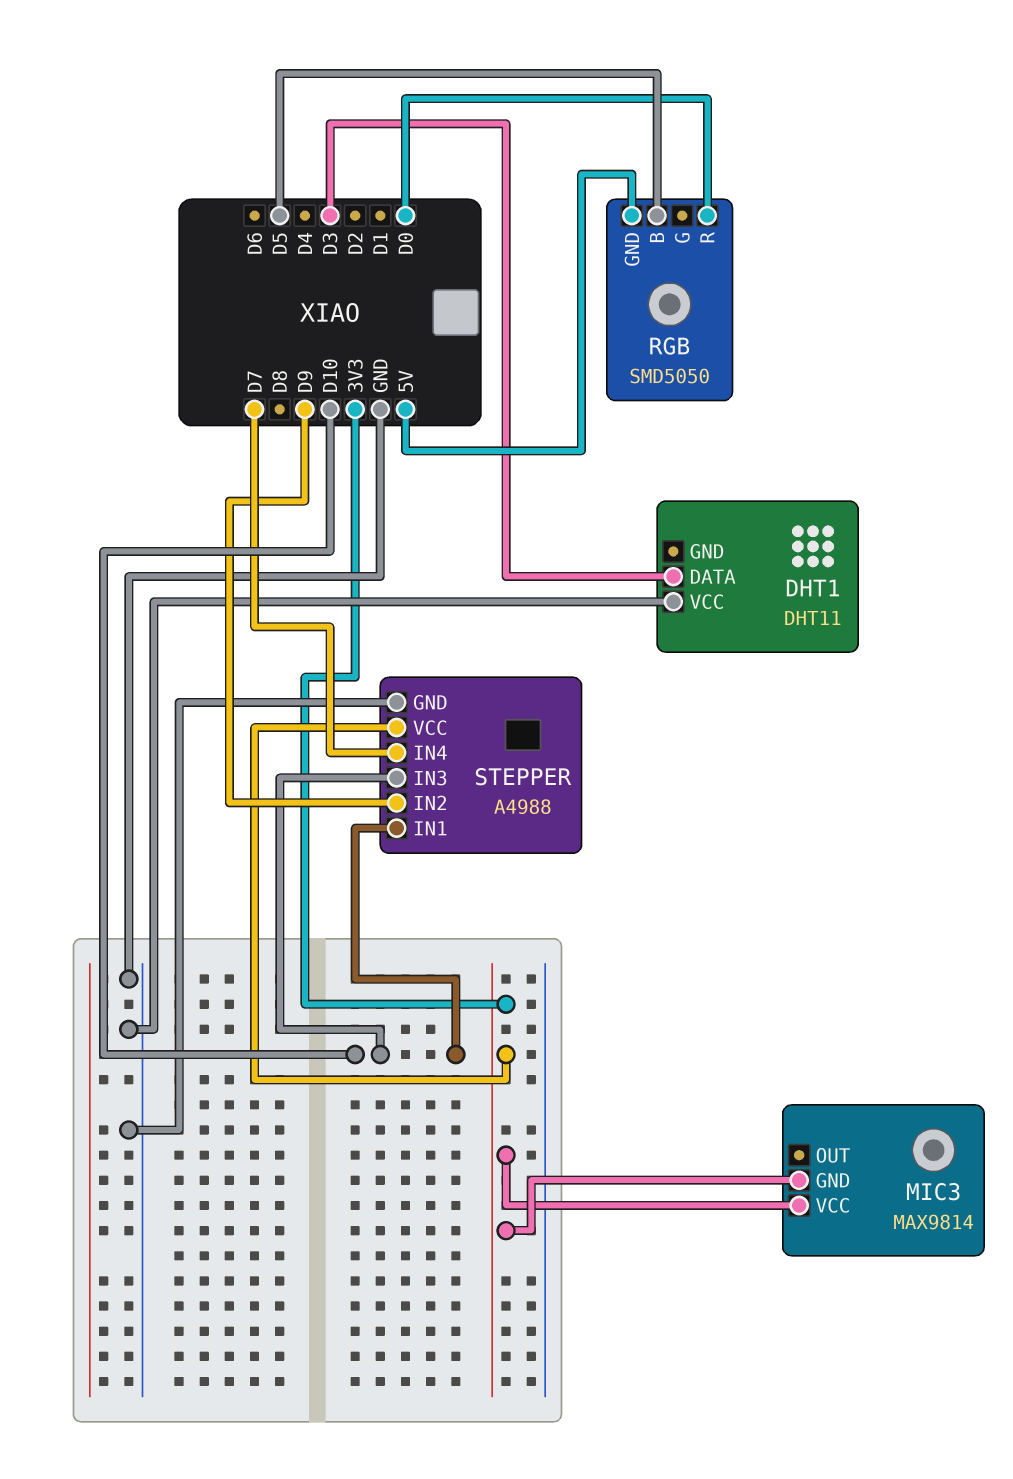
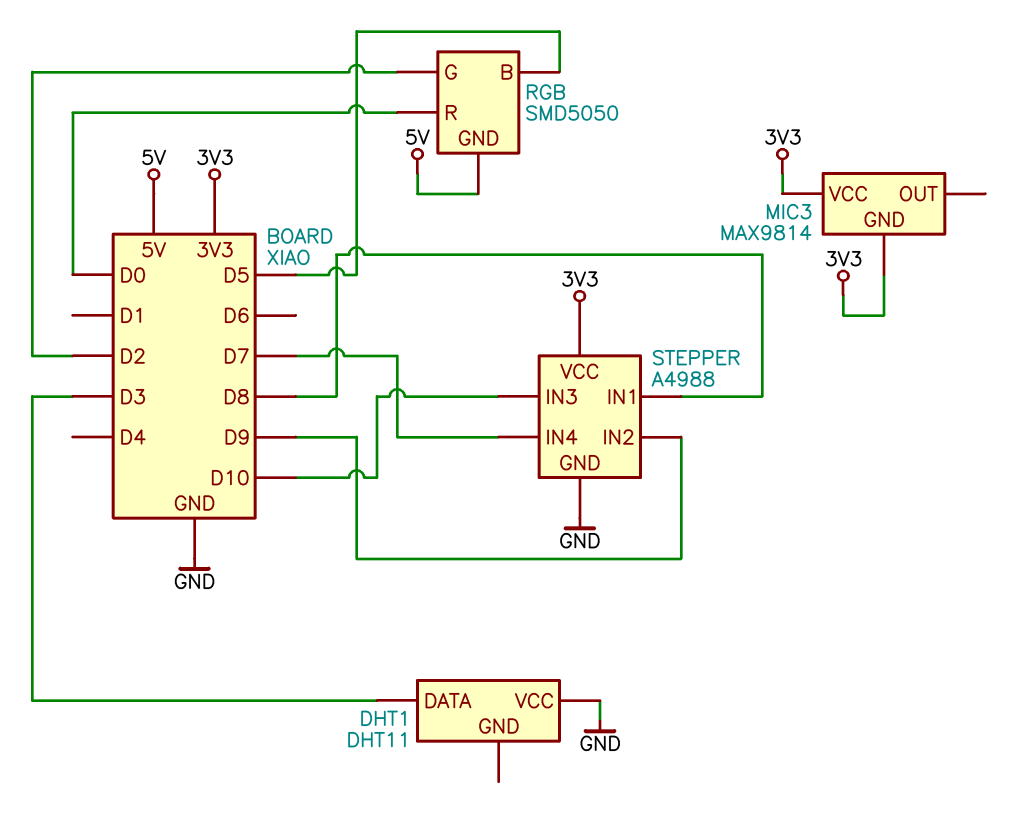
RGB pin G: none -> D2
STEPPER pin IN1: D10 -> D8

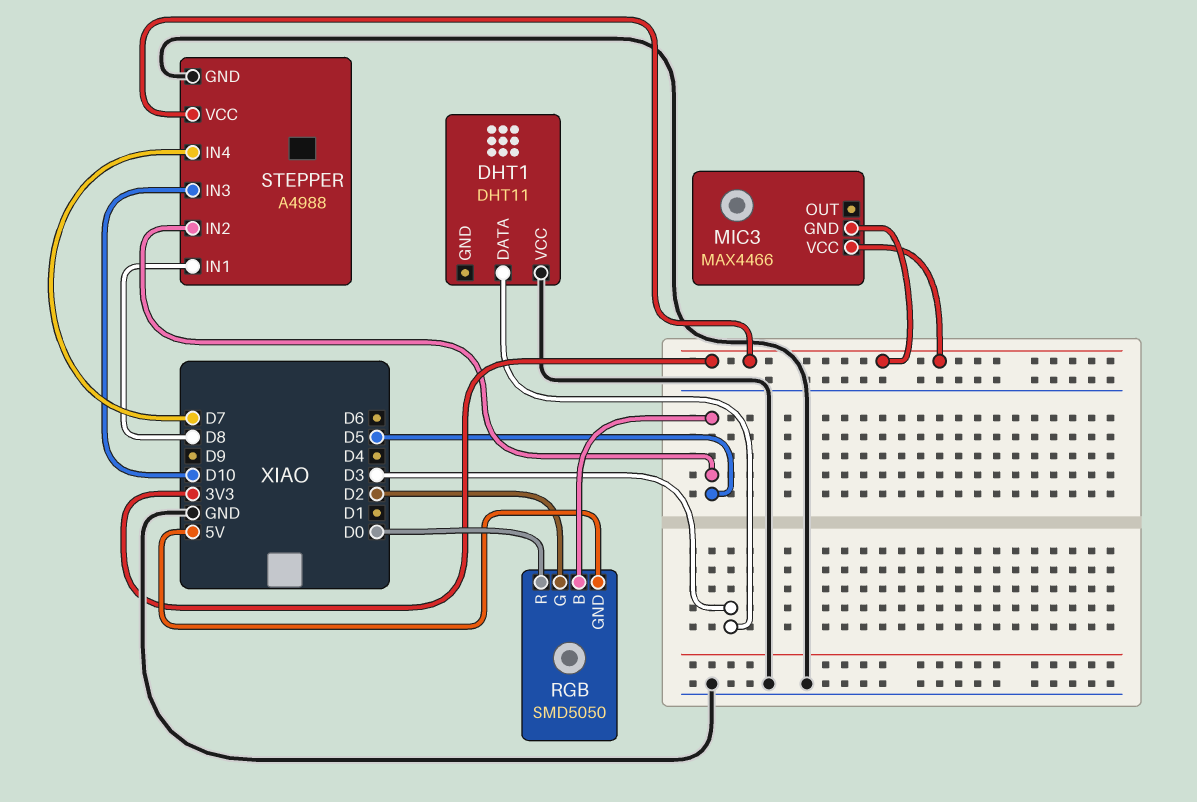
MIC3: MAX9814 -> MAX4466
STEPPER pin IN2: D9 -> D5

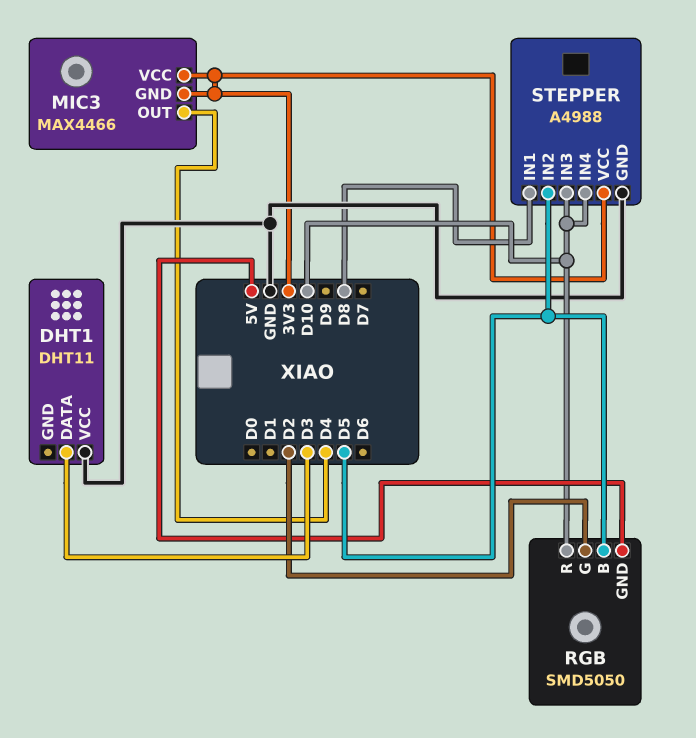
MIC3 pin OUT: none -> D4
RGB pin R: D0 -> D10
STEPPER pin IN4: D7 -> D10

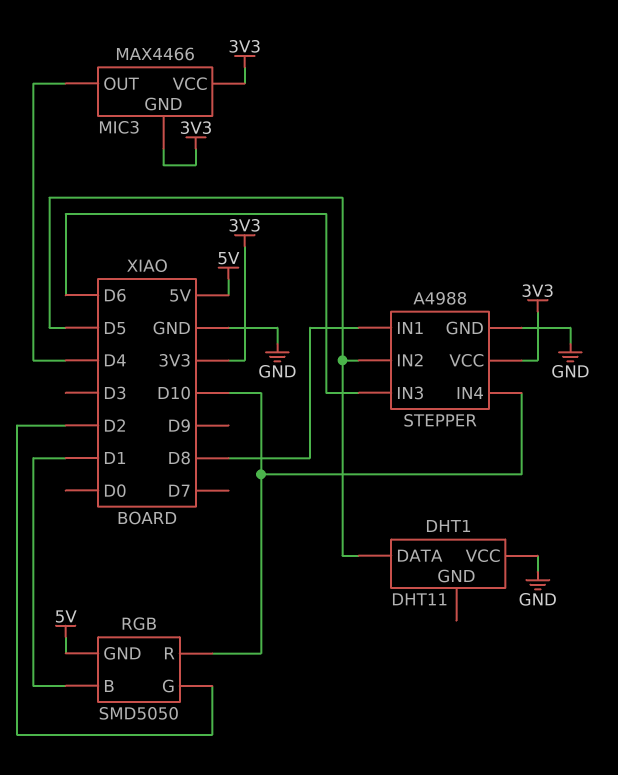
DHT1 pin DATA: D3 -> D5
RGB pin B: D5 -> D1
STEPPER pin IN3: D10 -> D6

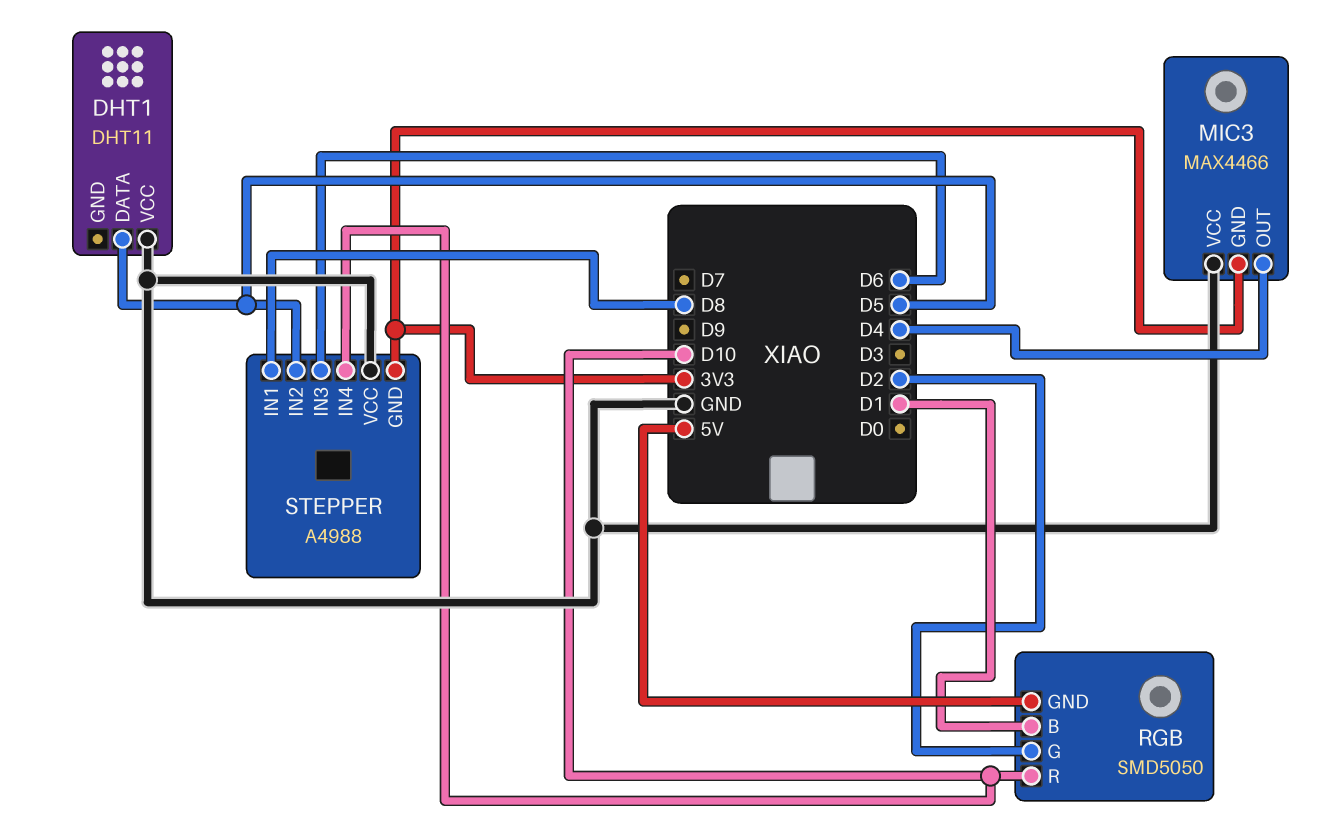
MIC3 pin VCC: 3V3 -> GND
STEPPER pin GND: GND -> 3V3
STEPPER pin VCC: 3V3 -> GND

